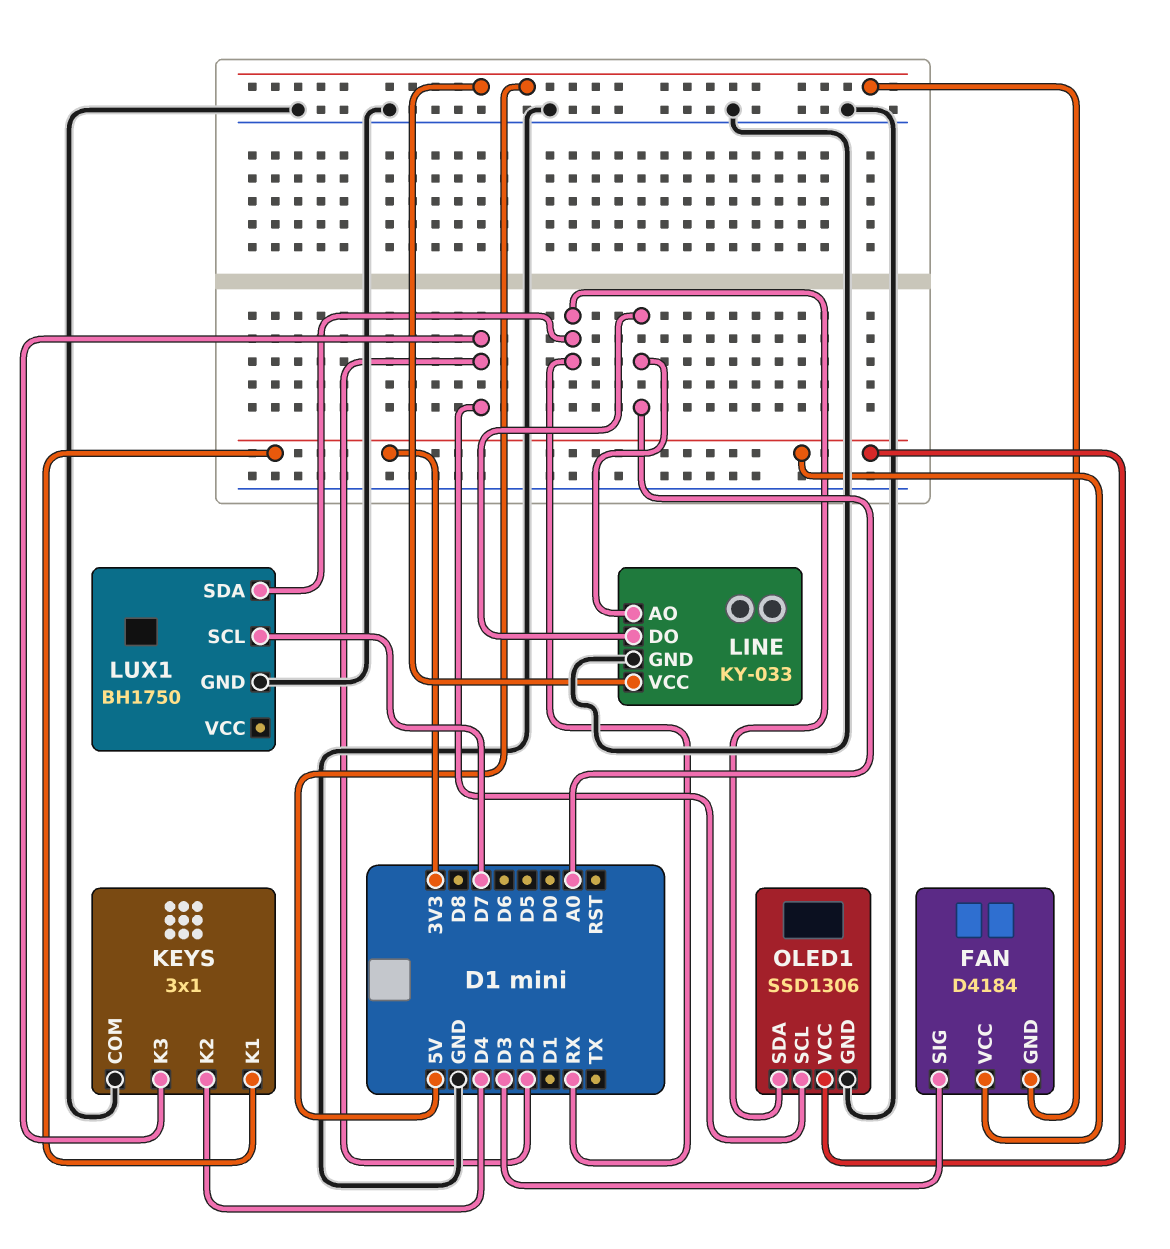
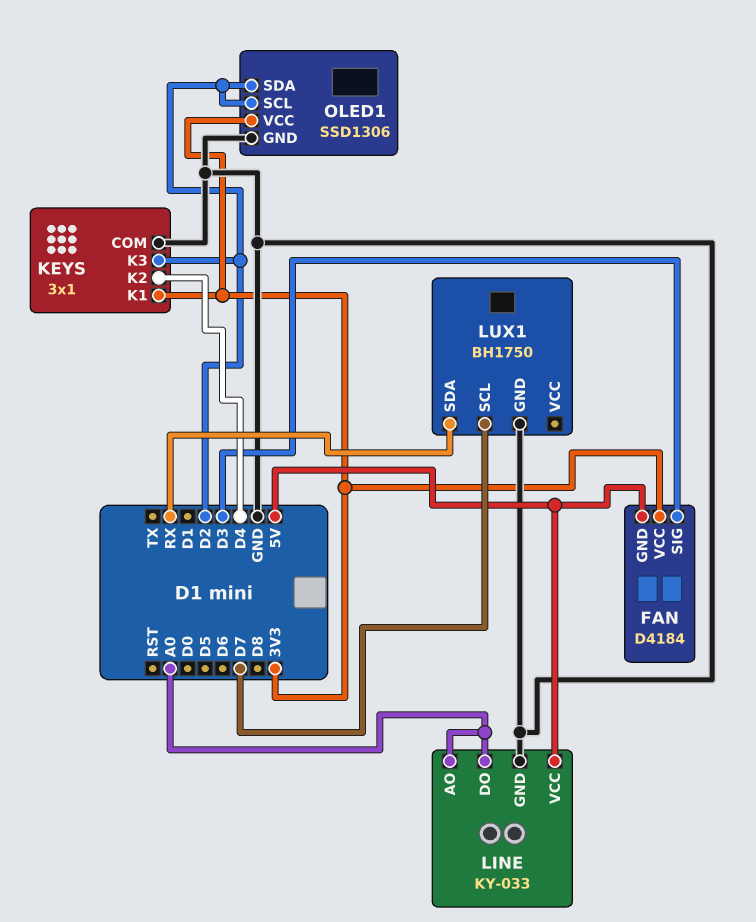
OLED1 pin SDA: RX -> D2

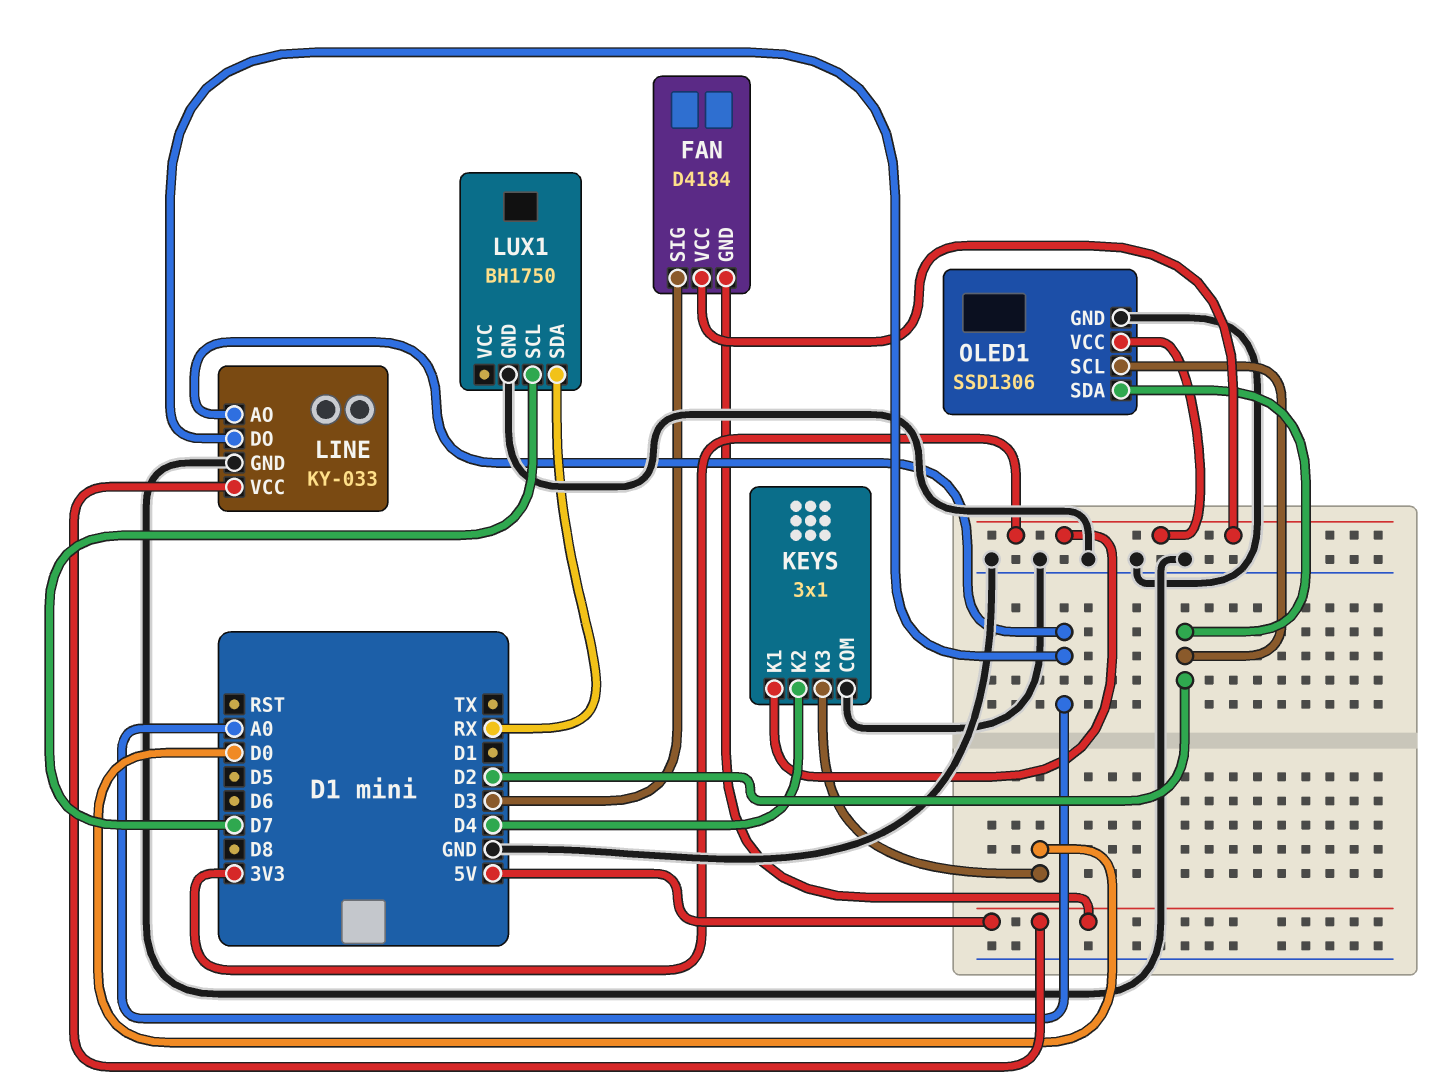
KEYS pin K3: D2 -> D0

